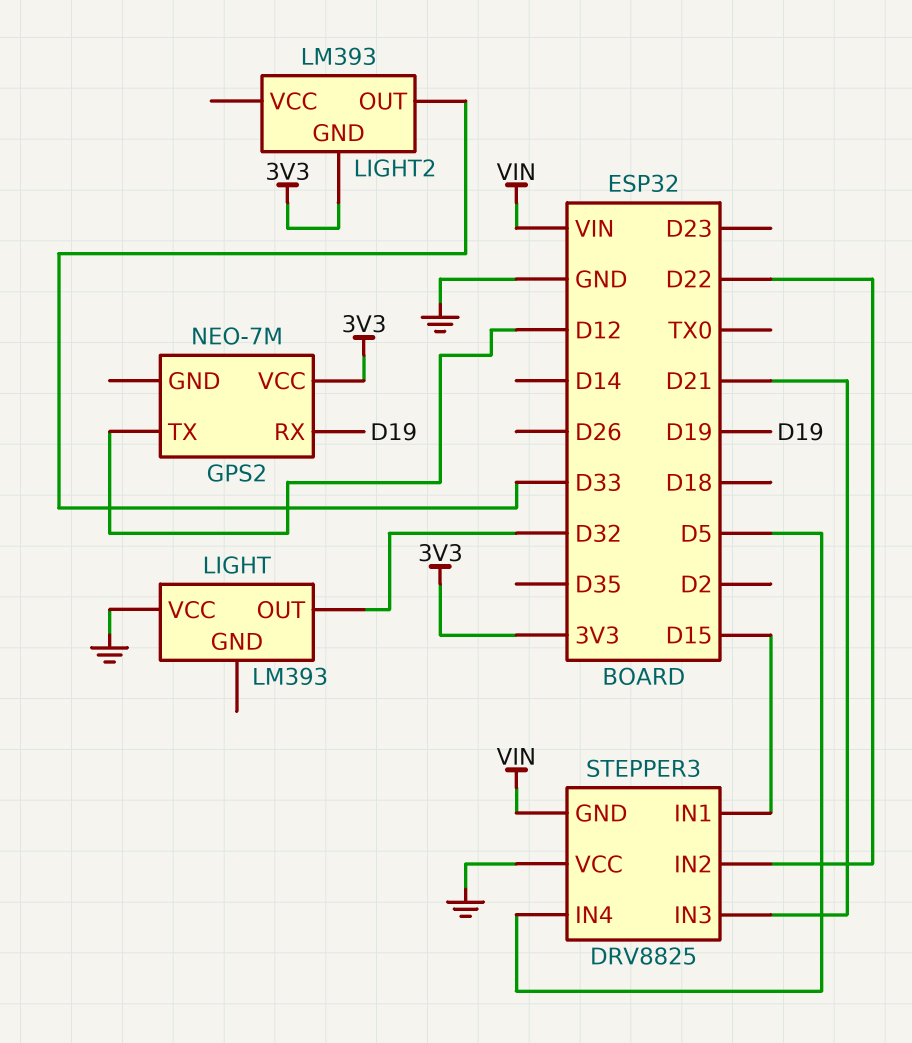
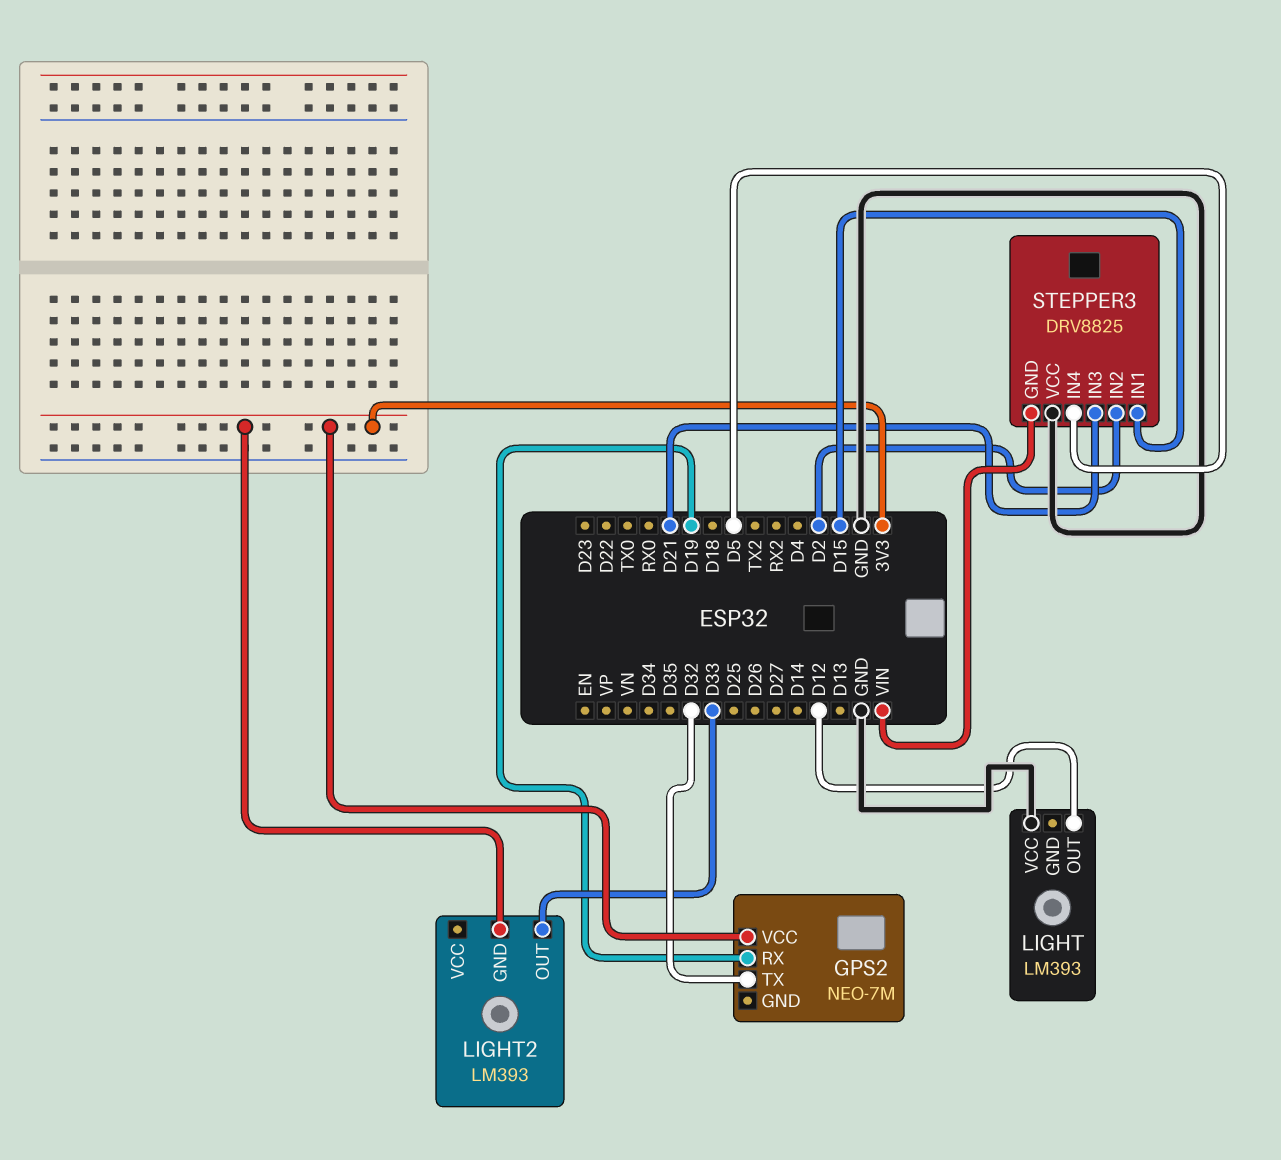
GPS2 pin TX: D12 -> D32
LIGHT pin OUT: D32 -> D12
STEPPER3 pin IN2: D22 -> D2

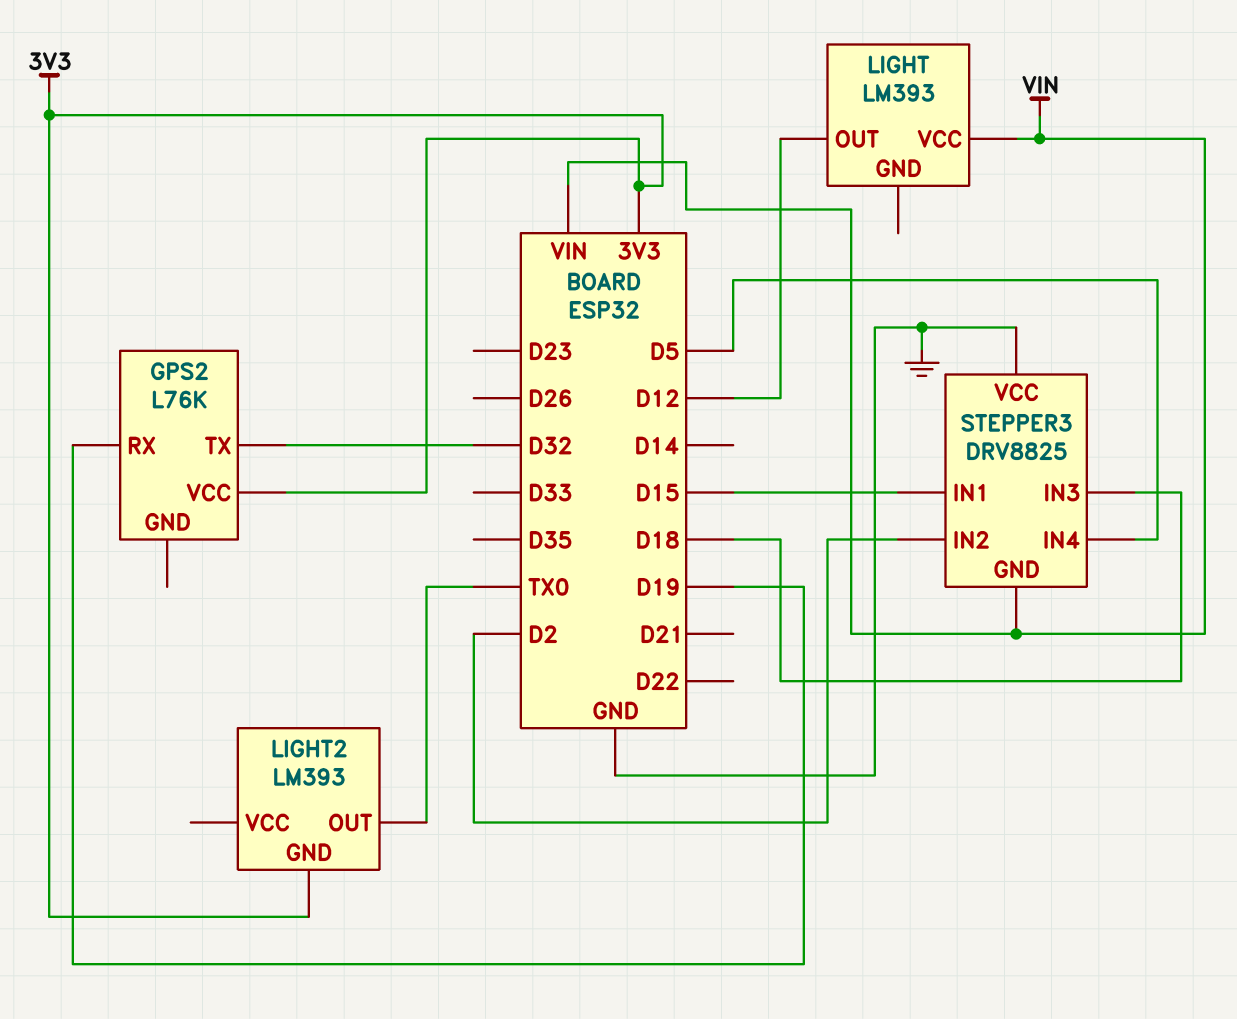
GPS2: NEO-7M -> L76K
LIGHT pin VCC: GND -> VIN
LIGHT2 pin OUT: D33 -> TX0
STEPPER3 pin IN3: D21 -> D18

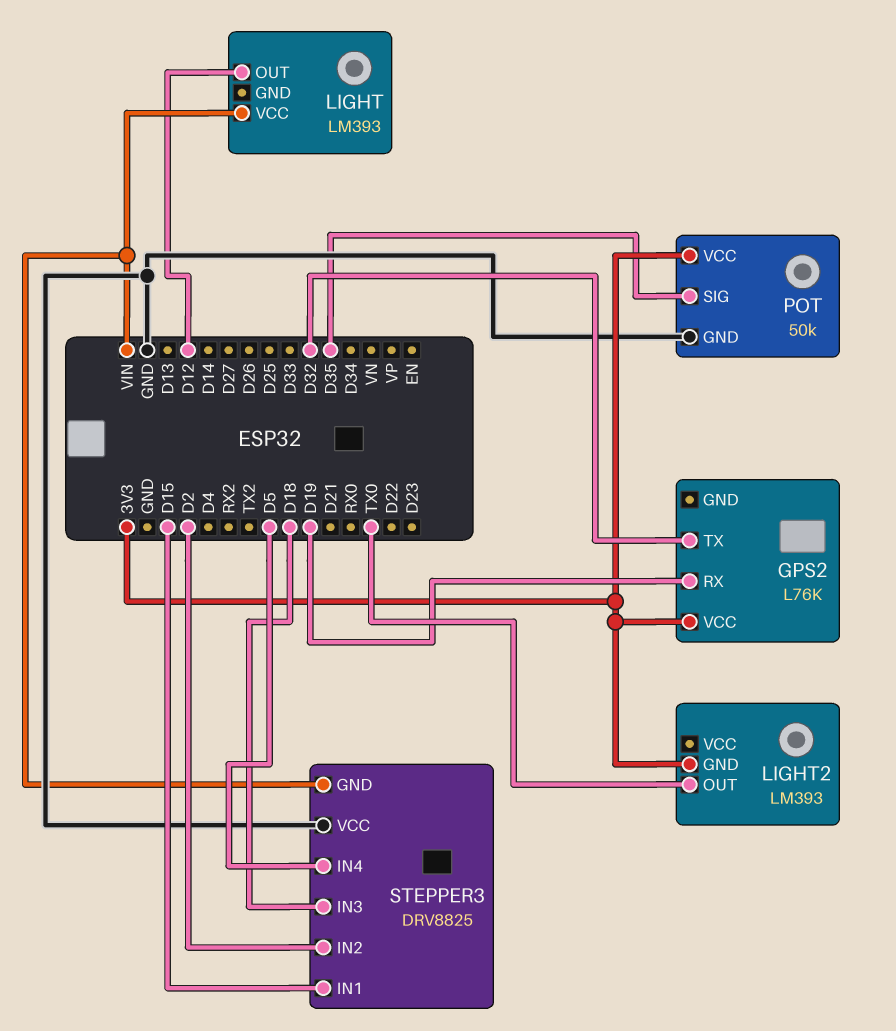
POT: none -> 50k
POT pin GND: none -> GND
POT pin SIG: none -> D35
POT pin VCC: none -> 3V3

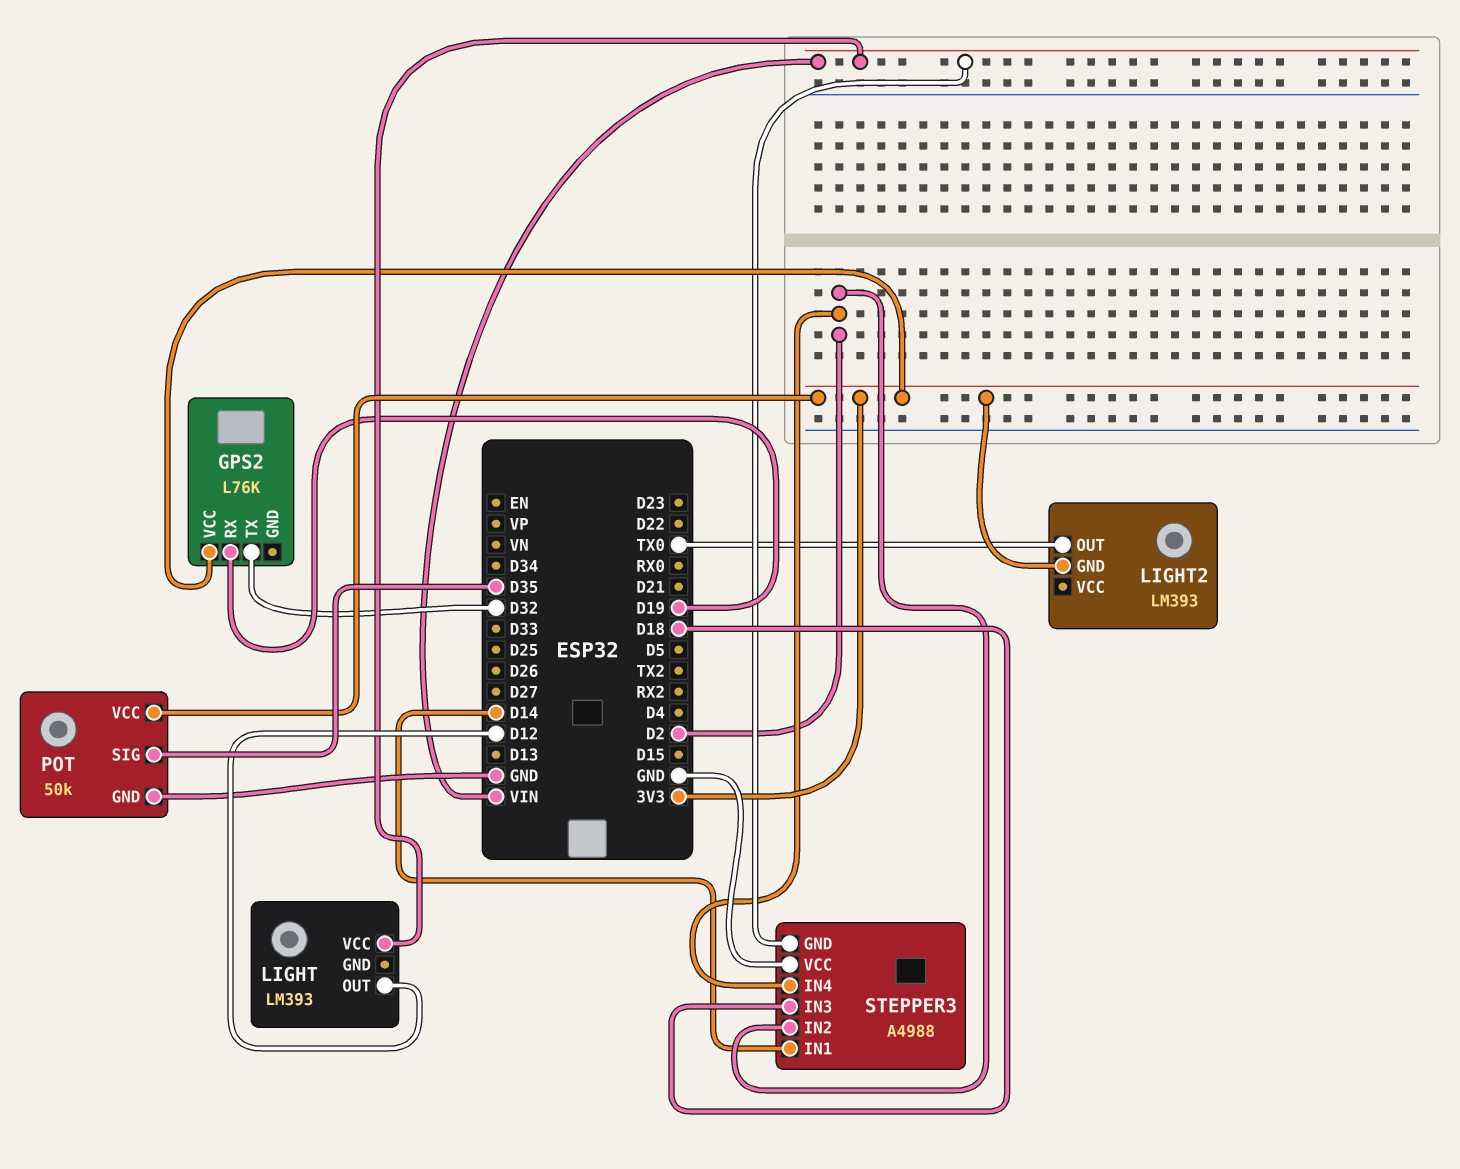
STEPPER3: DRV8825 -> A4988
STEPPER3 pin IN1: D15 -> D14
STEPPER3 pin IN4: D5 -> D2

